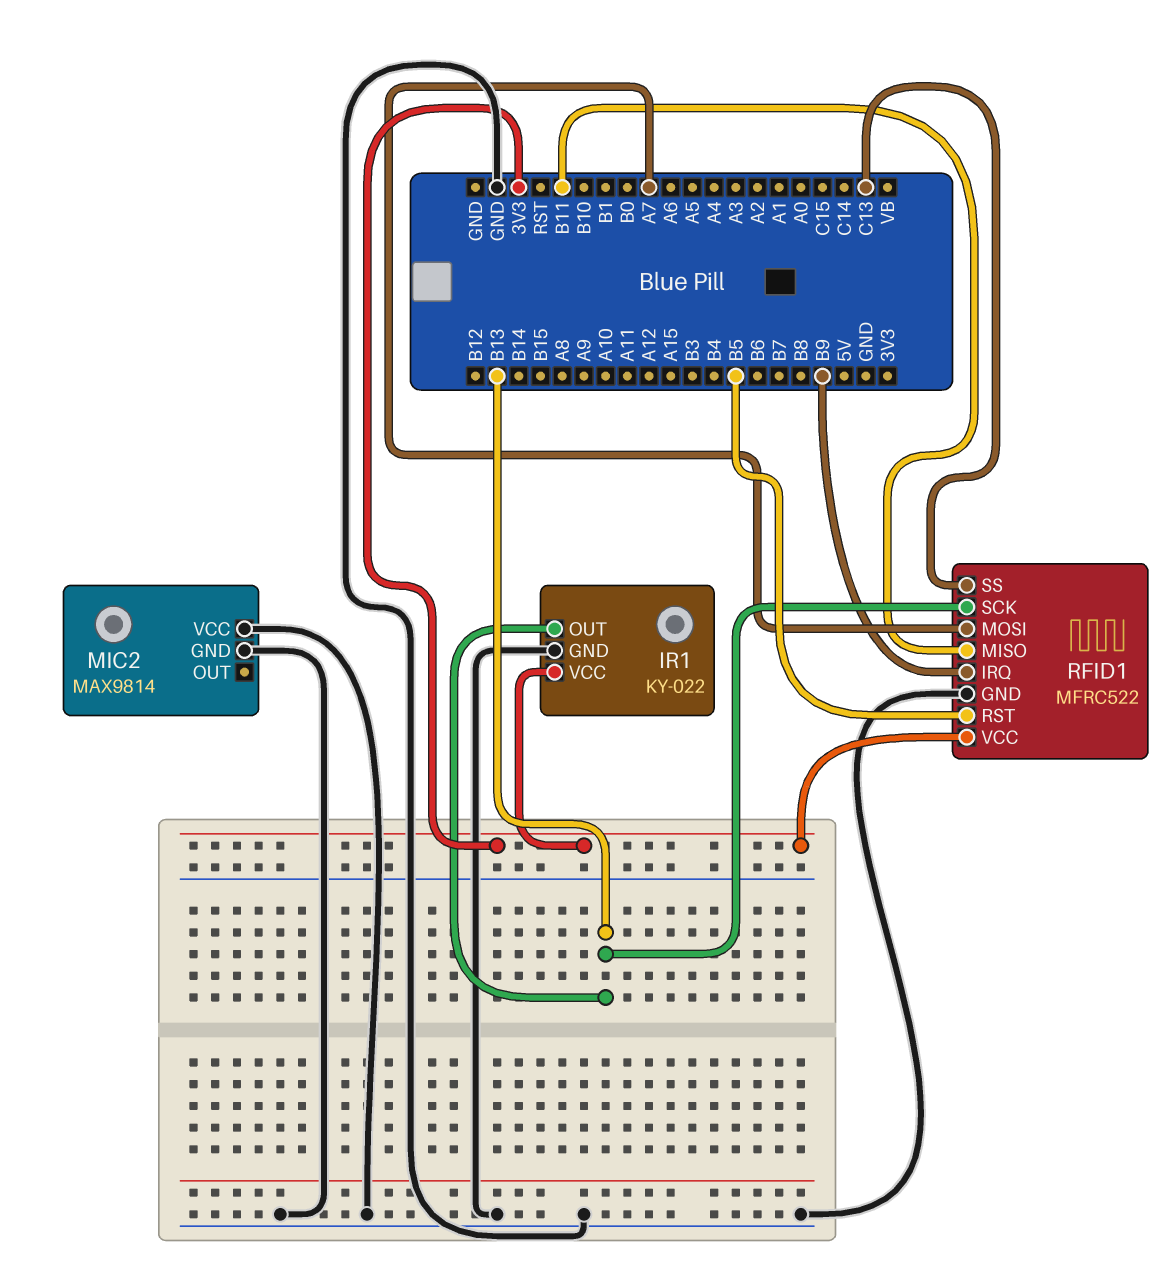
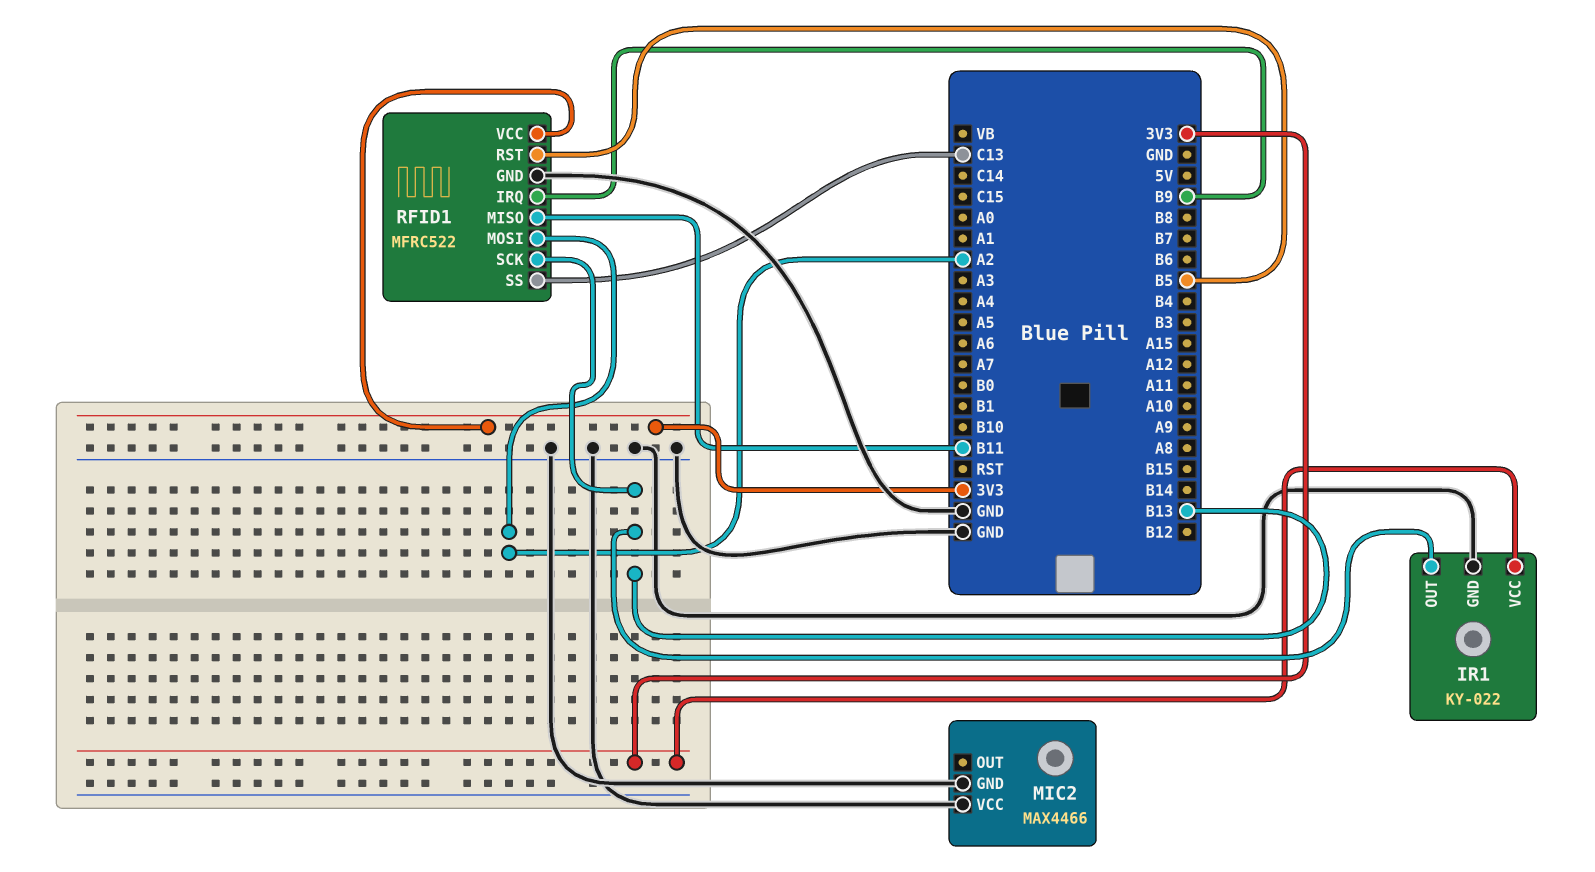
MIC2: MAX9814 -> MAX4466
RFID1 pin MOSI: A7 -> A2

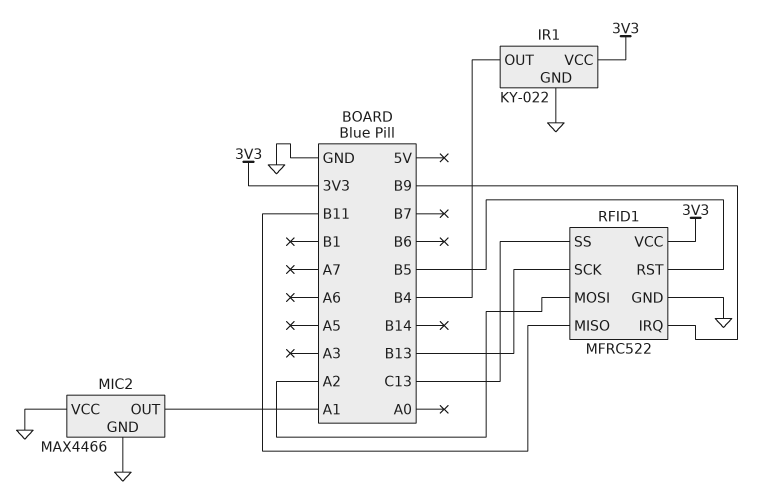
IR1 pin OUT: B13 -> B4
MIC2 pin OUT: none -> A1

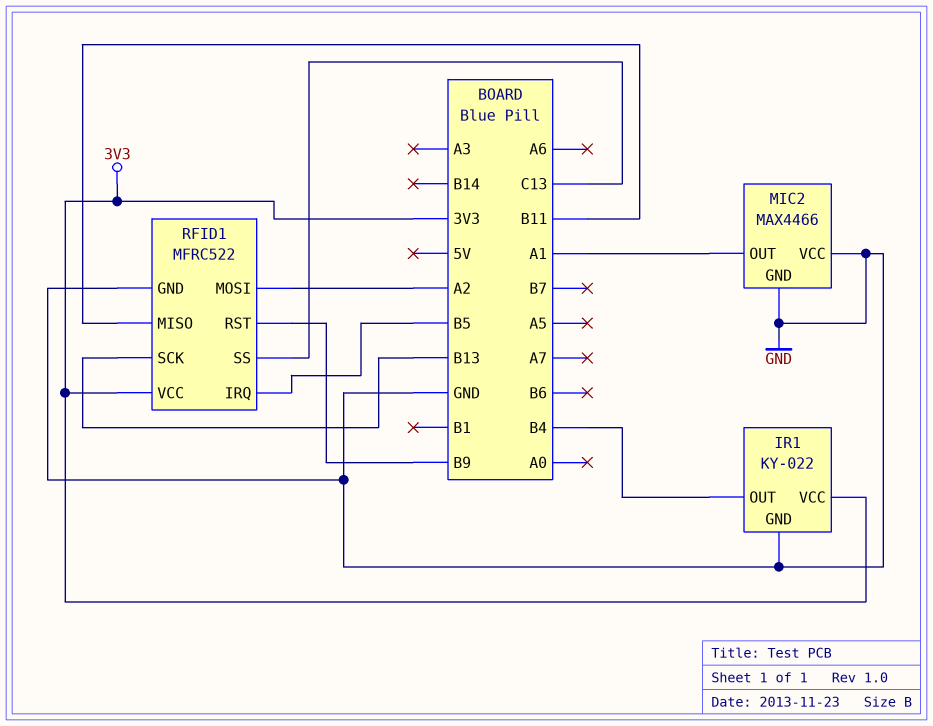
RFID1 pin IRQ: B9 -> B5
RFID1 pin RST: B5 -> B9

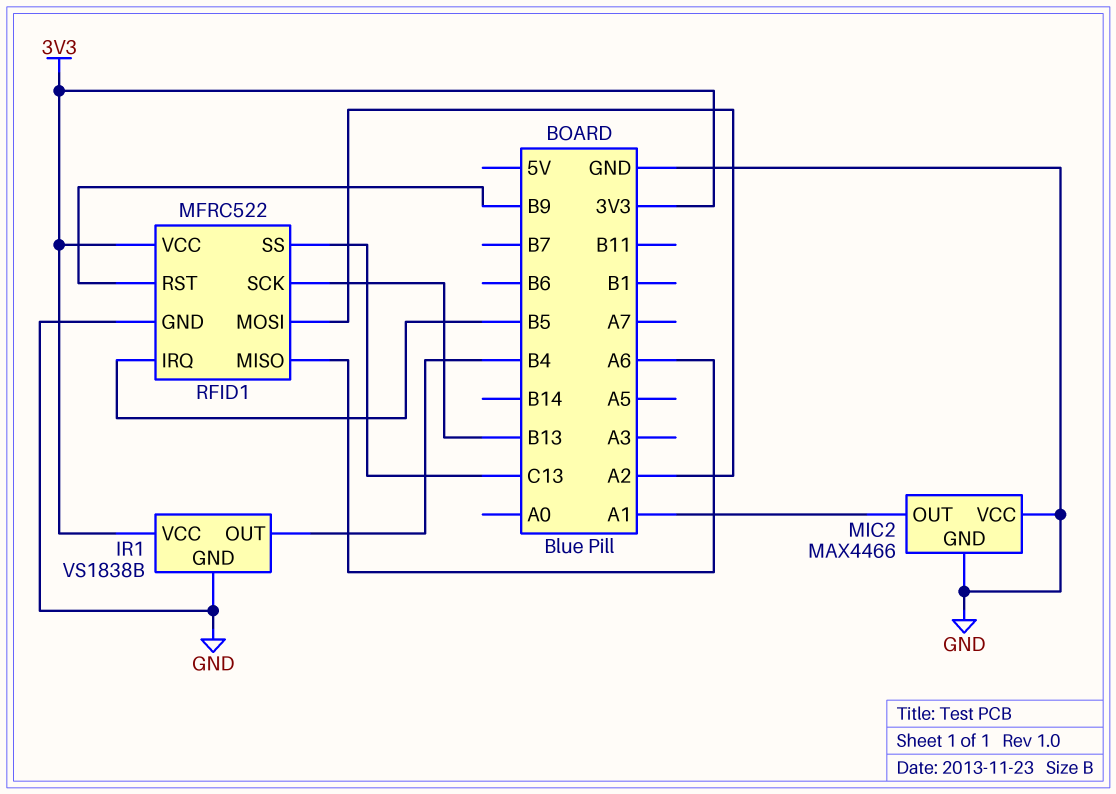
IR1: KY-022 -> VS1838B
RFID1 pin MISO: B11 -> A6

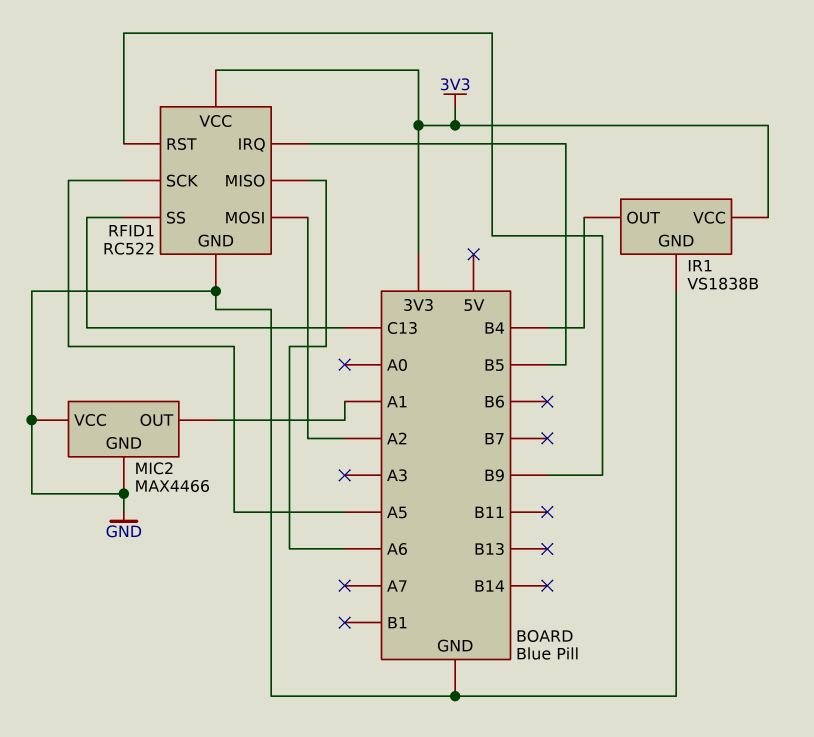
RFID1: MFRC522 -> RC522
RFID1 pin SCK: B13 -> A5

